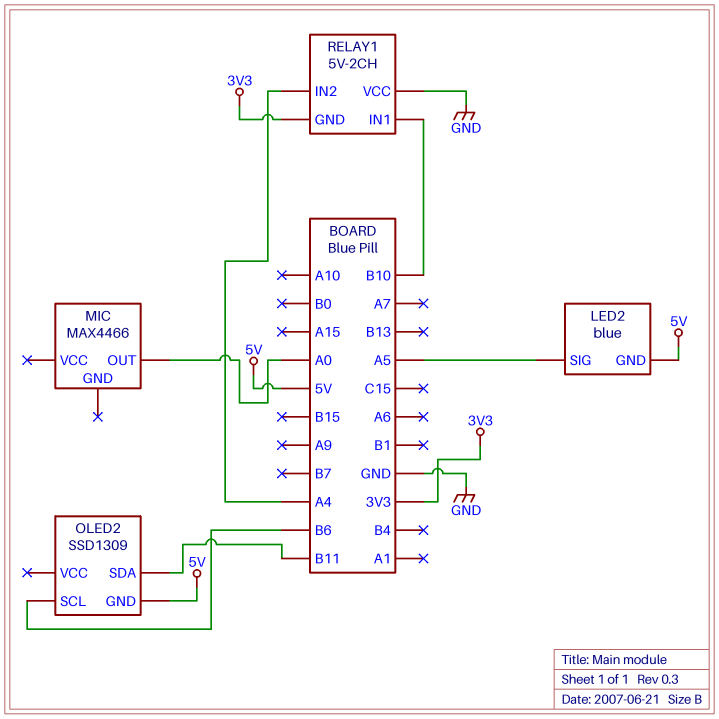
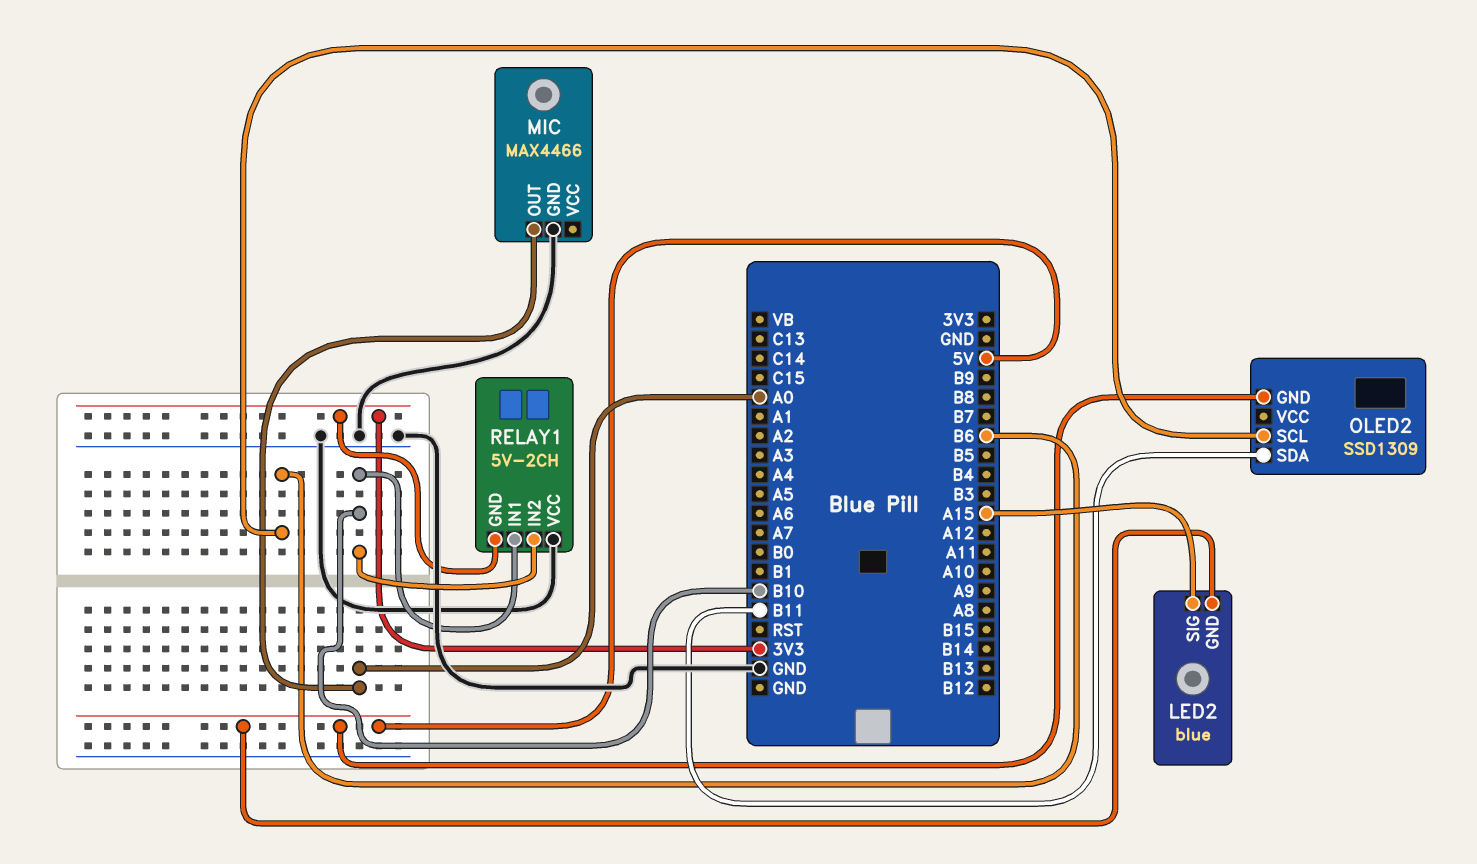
LED2 pin SIG: A5 -> A15
MIC pin GND: none -> GND
RELAY1 pin IN2: A4 -> B10

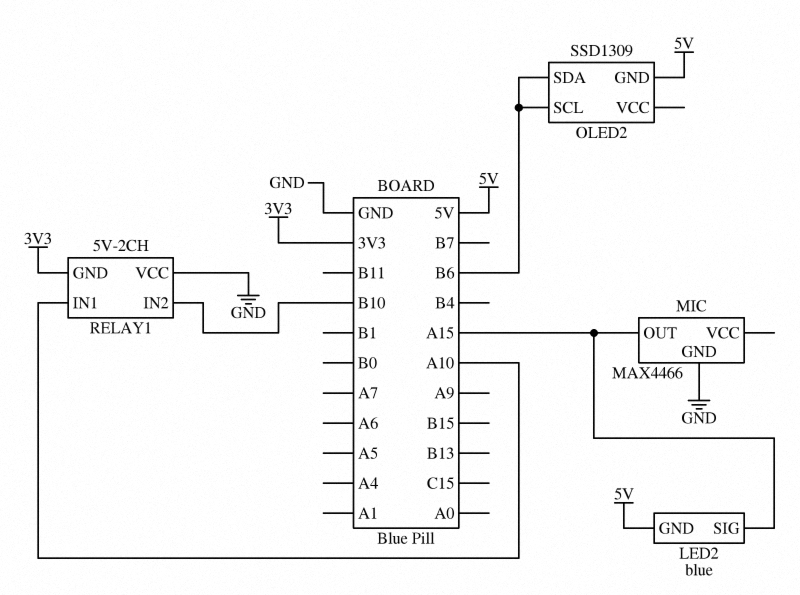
MIC pin OUT: A0 -> A15
OLED2 pin SDA: B11 -> B6
RELAY1 pin IN1: B10 -> A10

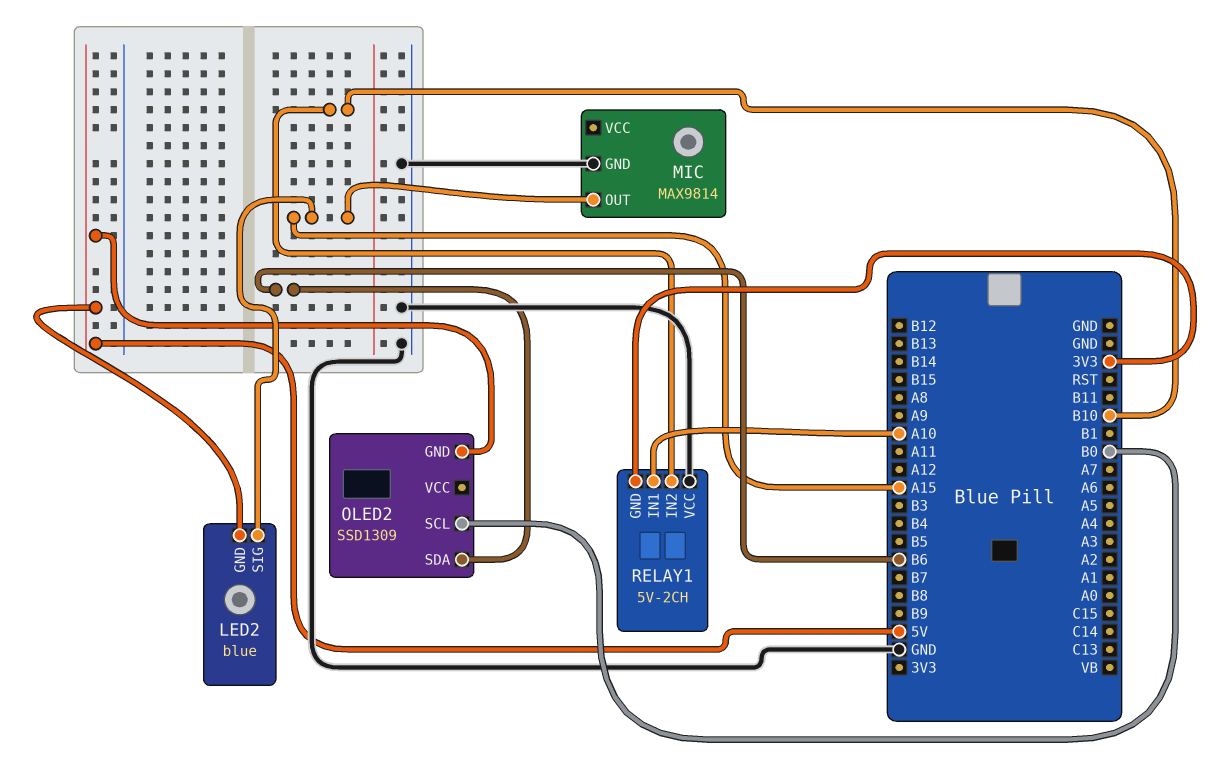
MIC: MAX4466 -> MAX9814
OLED2 pin SCL: B6 -> B0

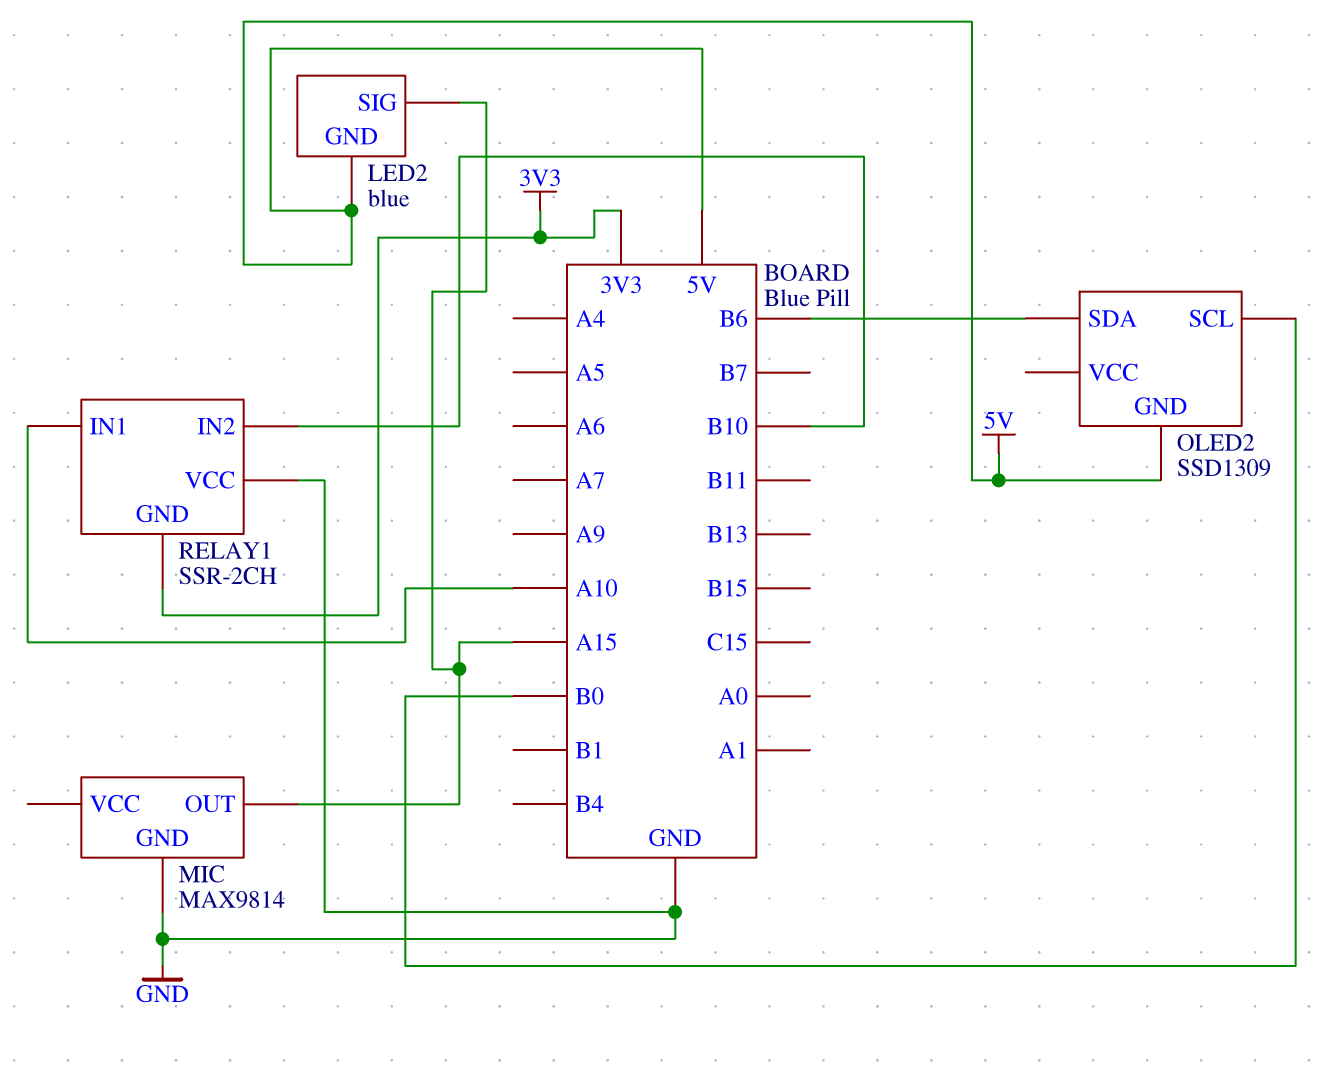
RELAY1: 5V-2CH -> SSR-2CH

